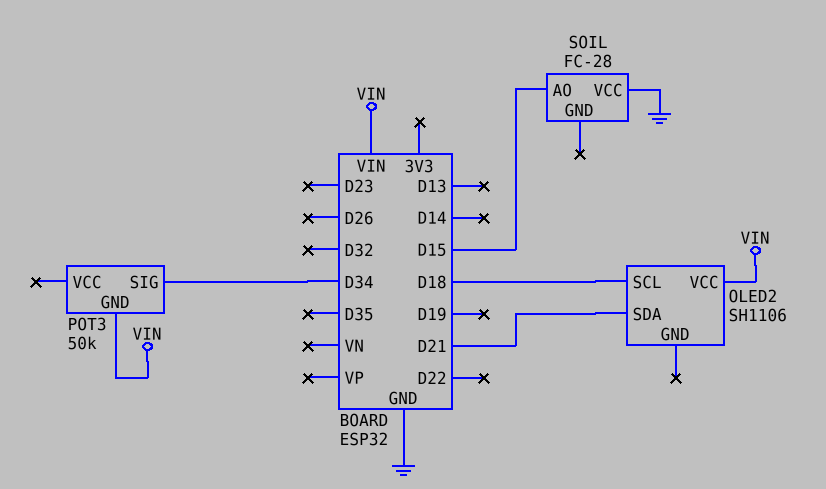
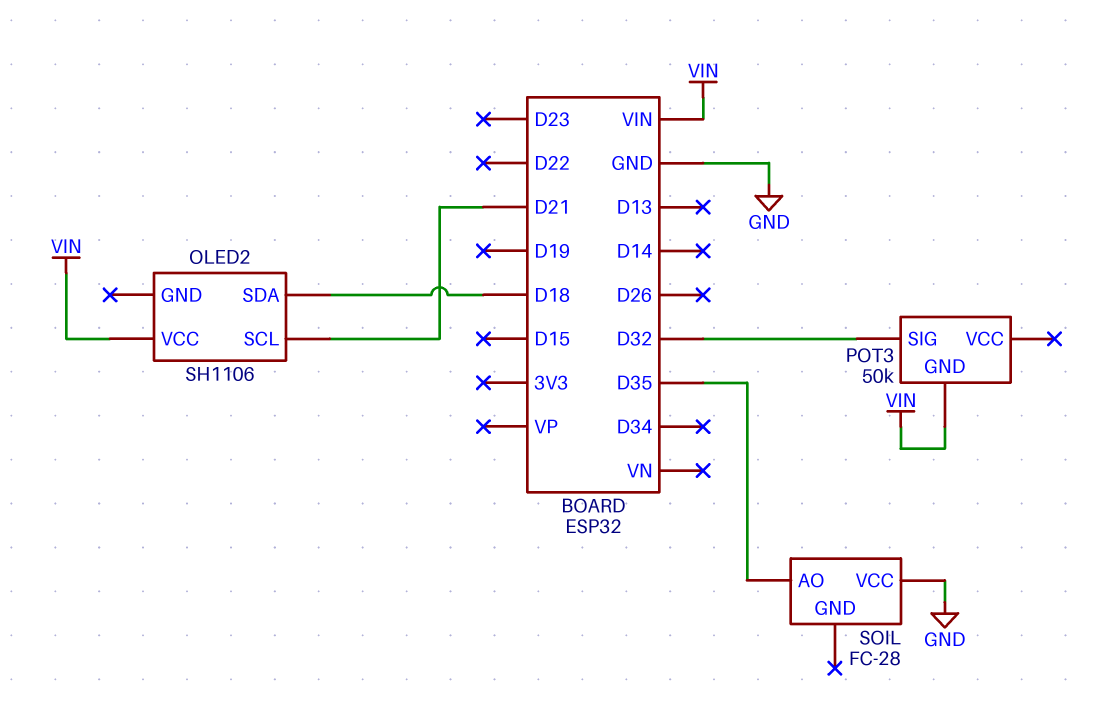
OLED2 pin SCL: D18 -> D21
OLED2 pin SDA: D21 -> D18
POT3 pin SIG: D34 -> D32
SOIL pin AO: D15 -> D35

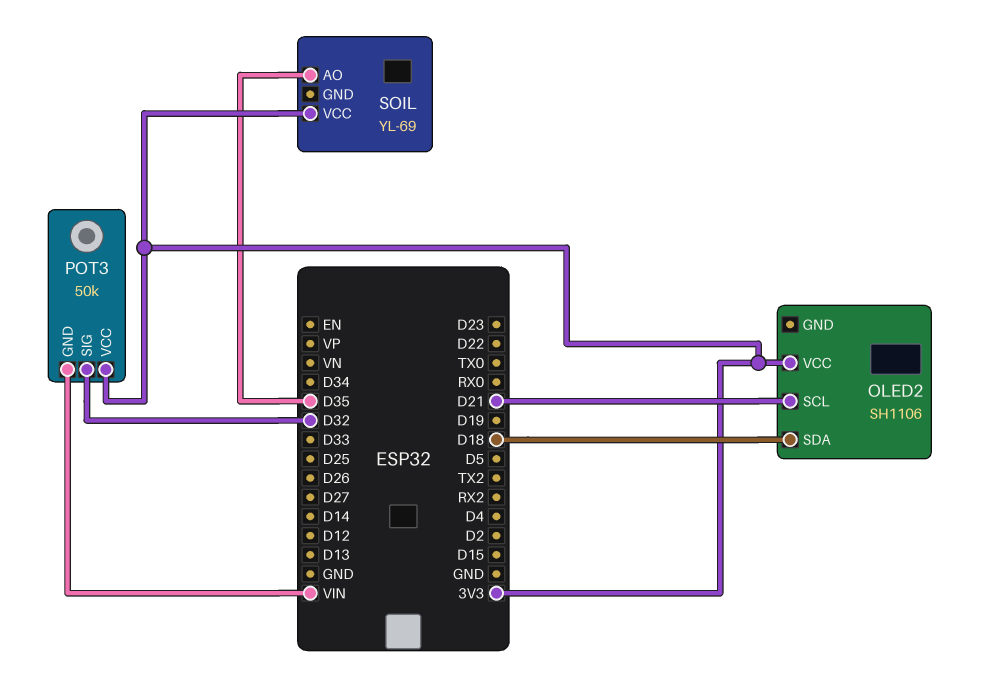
OLED2 pin VCC: VIN -> 3V3
POT3 pin VCC: none -> 3V3
SOIL: FC-28 -> YL-69
SOIL pin VCC: GND -> 3V3

